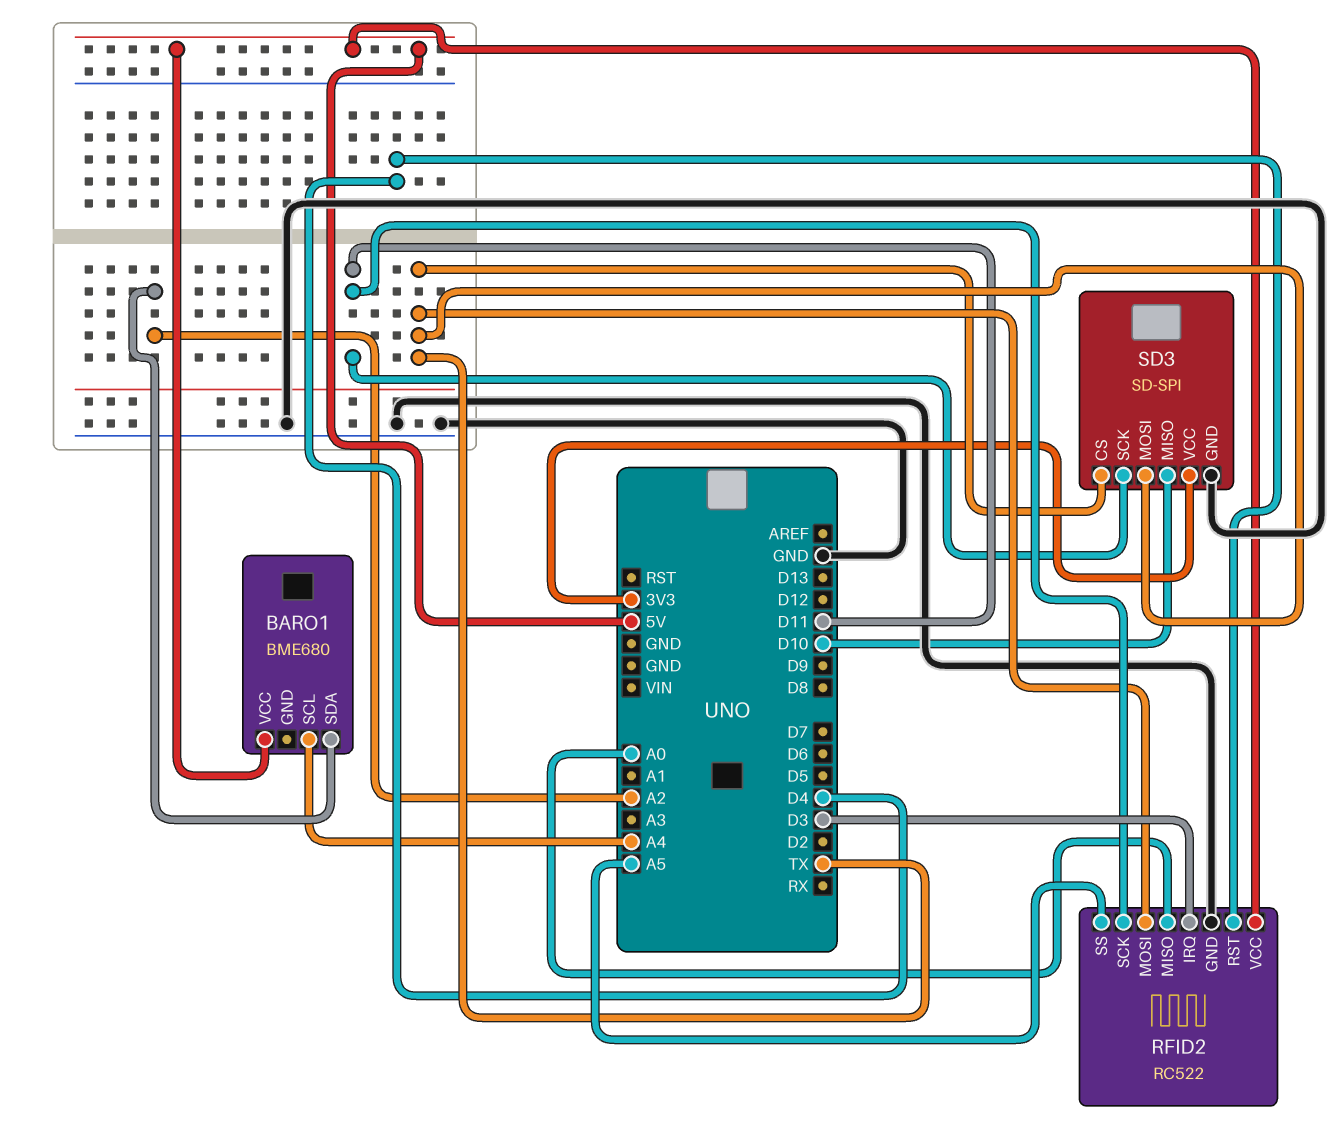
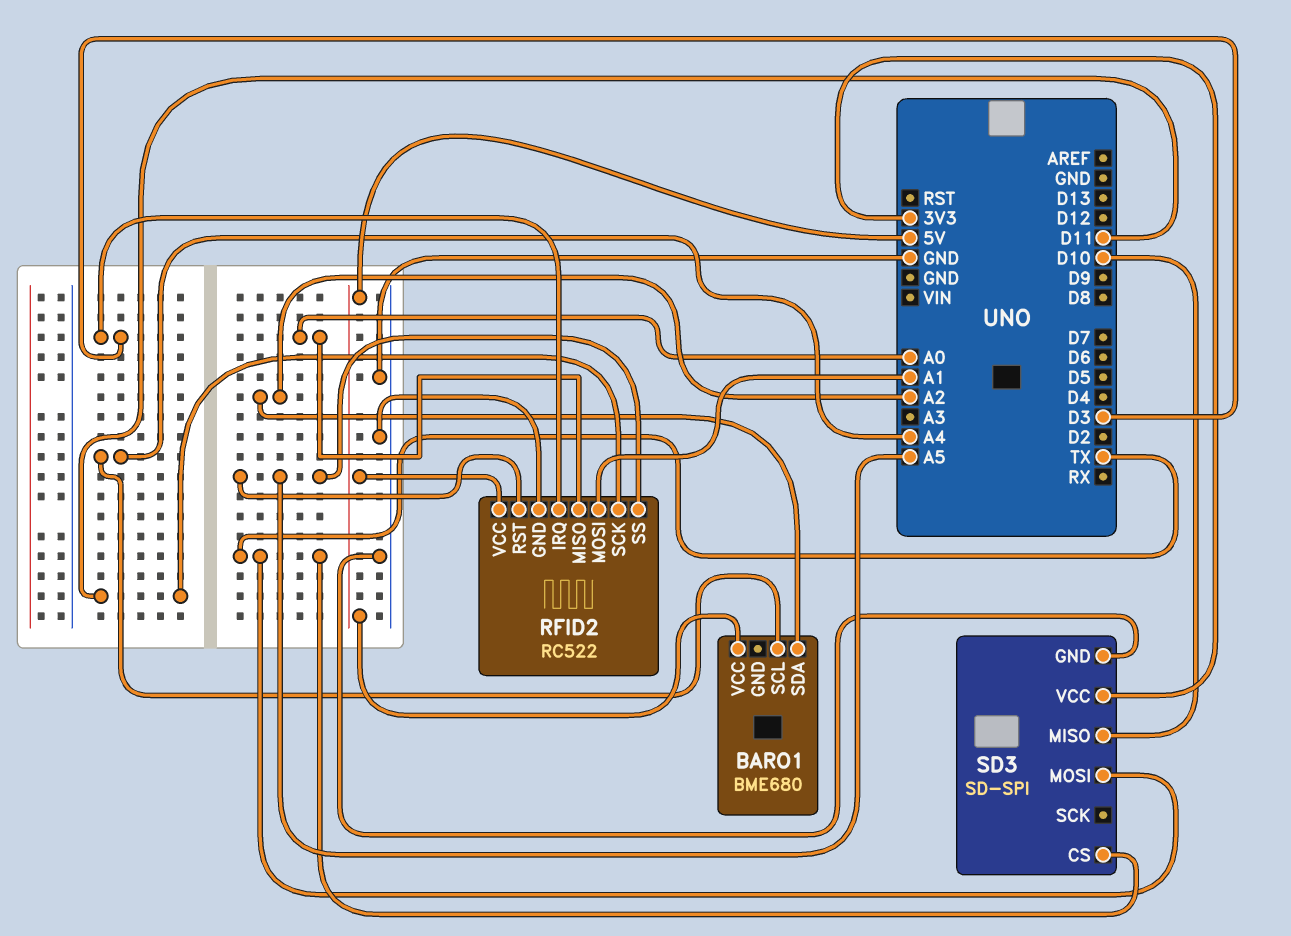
RFID2 pin MOSI: TX -> A1
RFID2 pin RST: D4 -> A5
SD3 pin SCK: D11 -> none

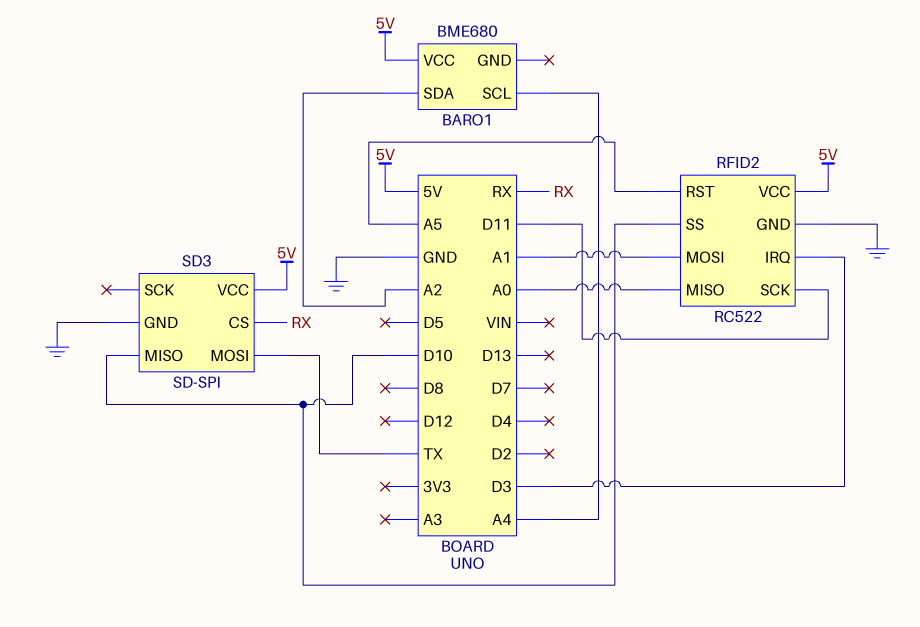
RFID2 pin SS: A5 -> D10
SD3 pin CS: TX -> RX
SD3 pin VCC: 3V3 -> 5V

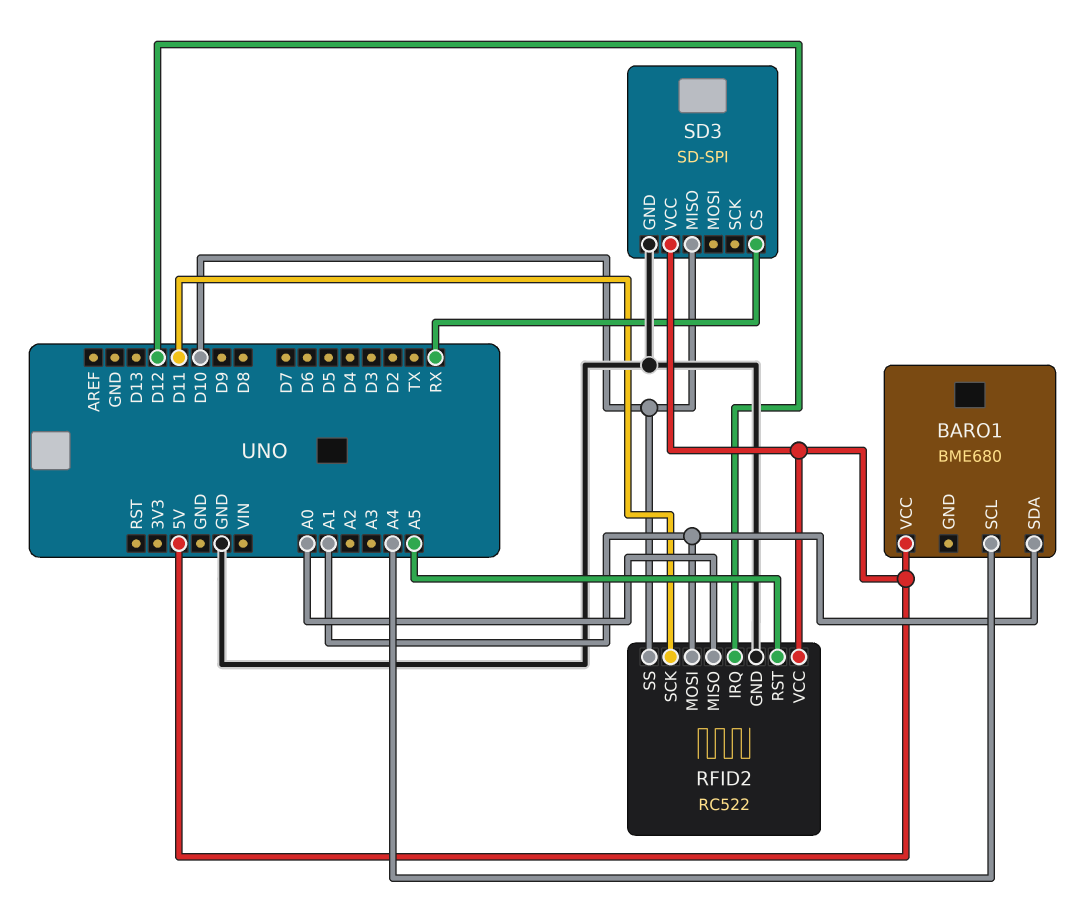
BARO1 pin SDA: A2 -> A1
RFID2 pin IRQ: D3 -> D12
SD3 pin MOSI: TX -> none

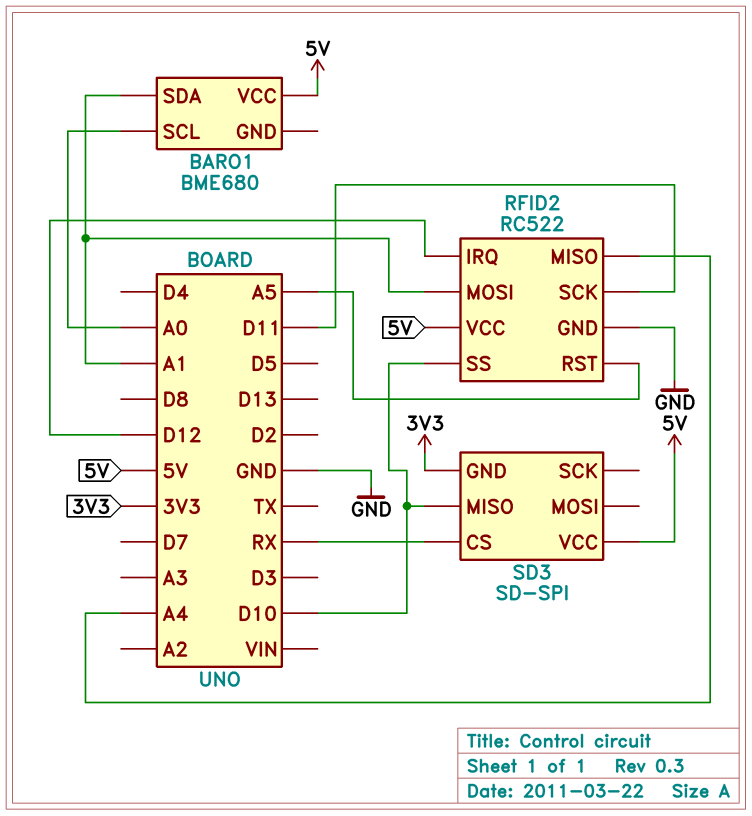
BARO1 pin SCL: A4 -> A0
RFID2 pin MISO: A0 -> A4
SD3 pin GND: GND -> 3V3

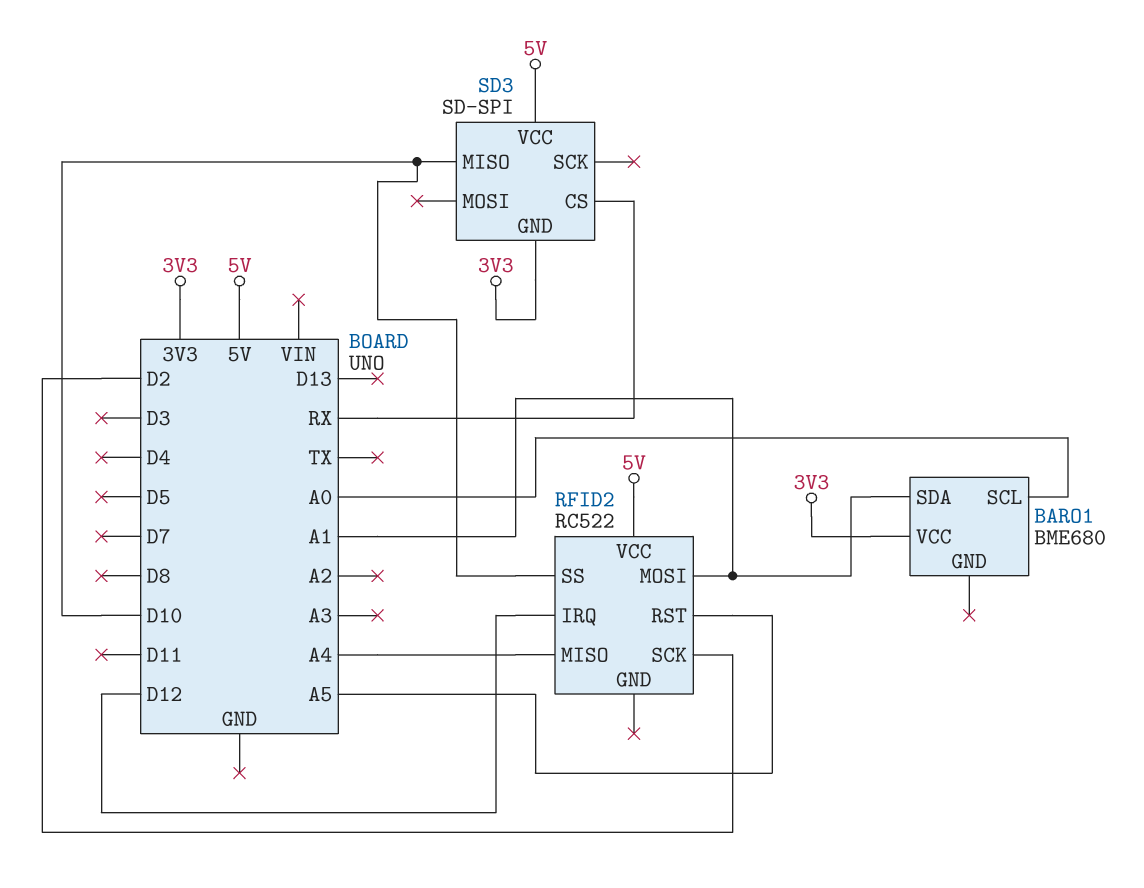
BARO1 pin VCC: 5V -> 3V3
RFID2 pin GND: GND -> none
RFID2 pin SCK: D11 -> D2

